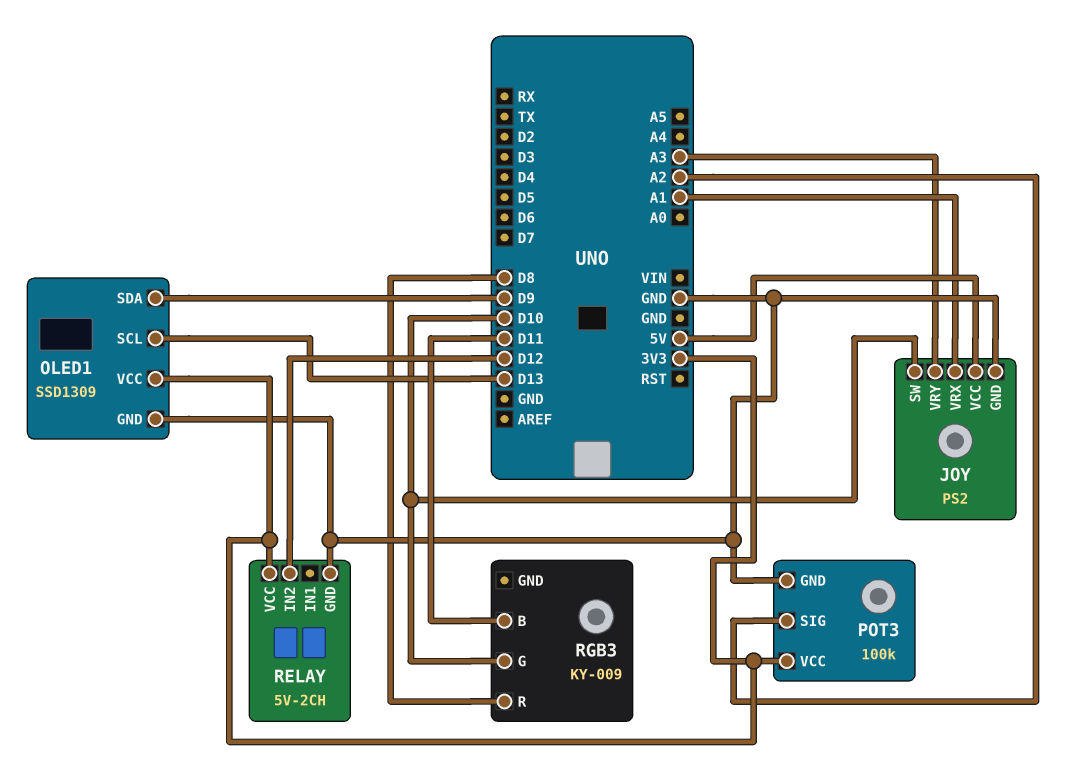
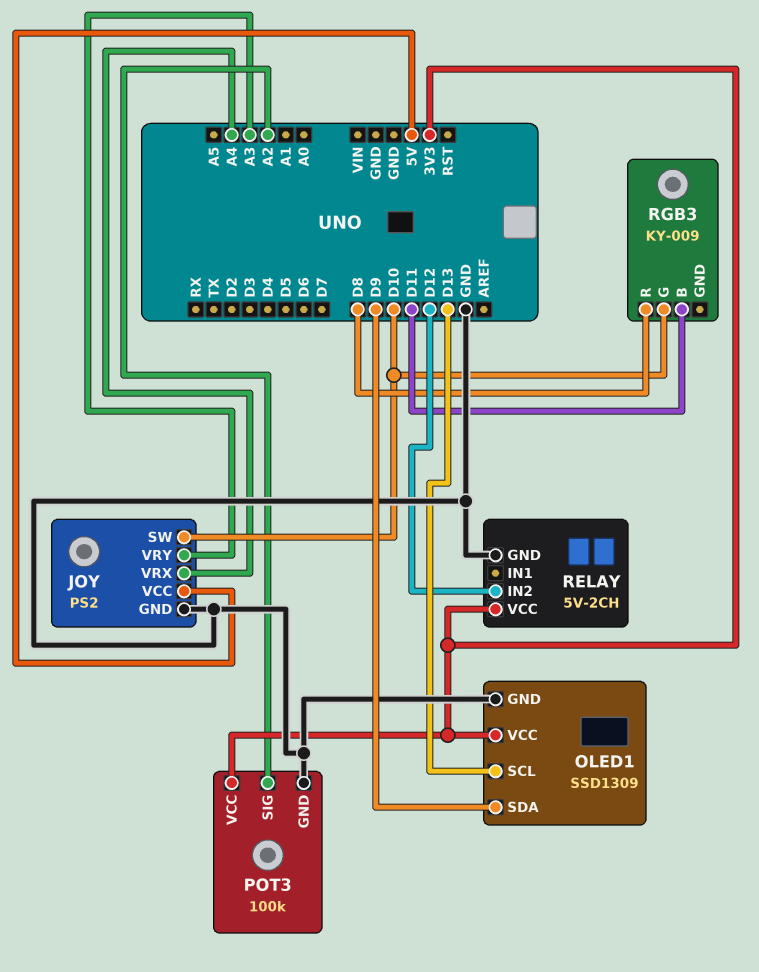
JOY pin VRX: A1 -> A4

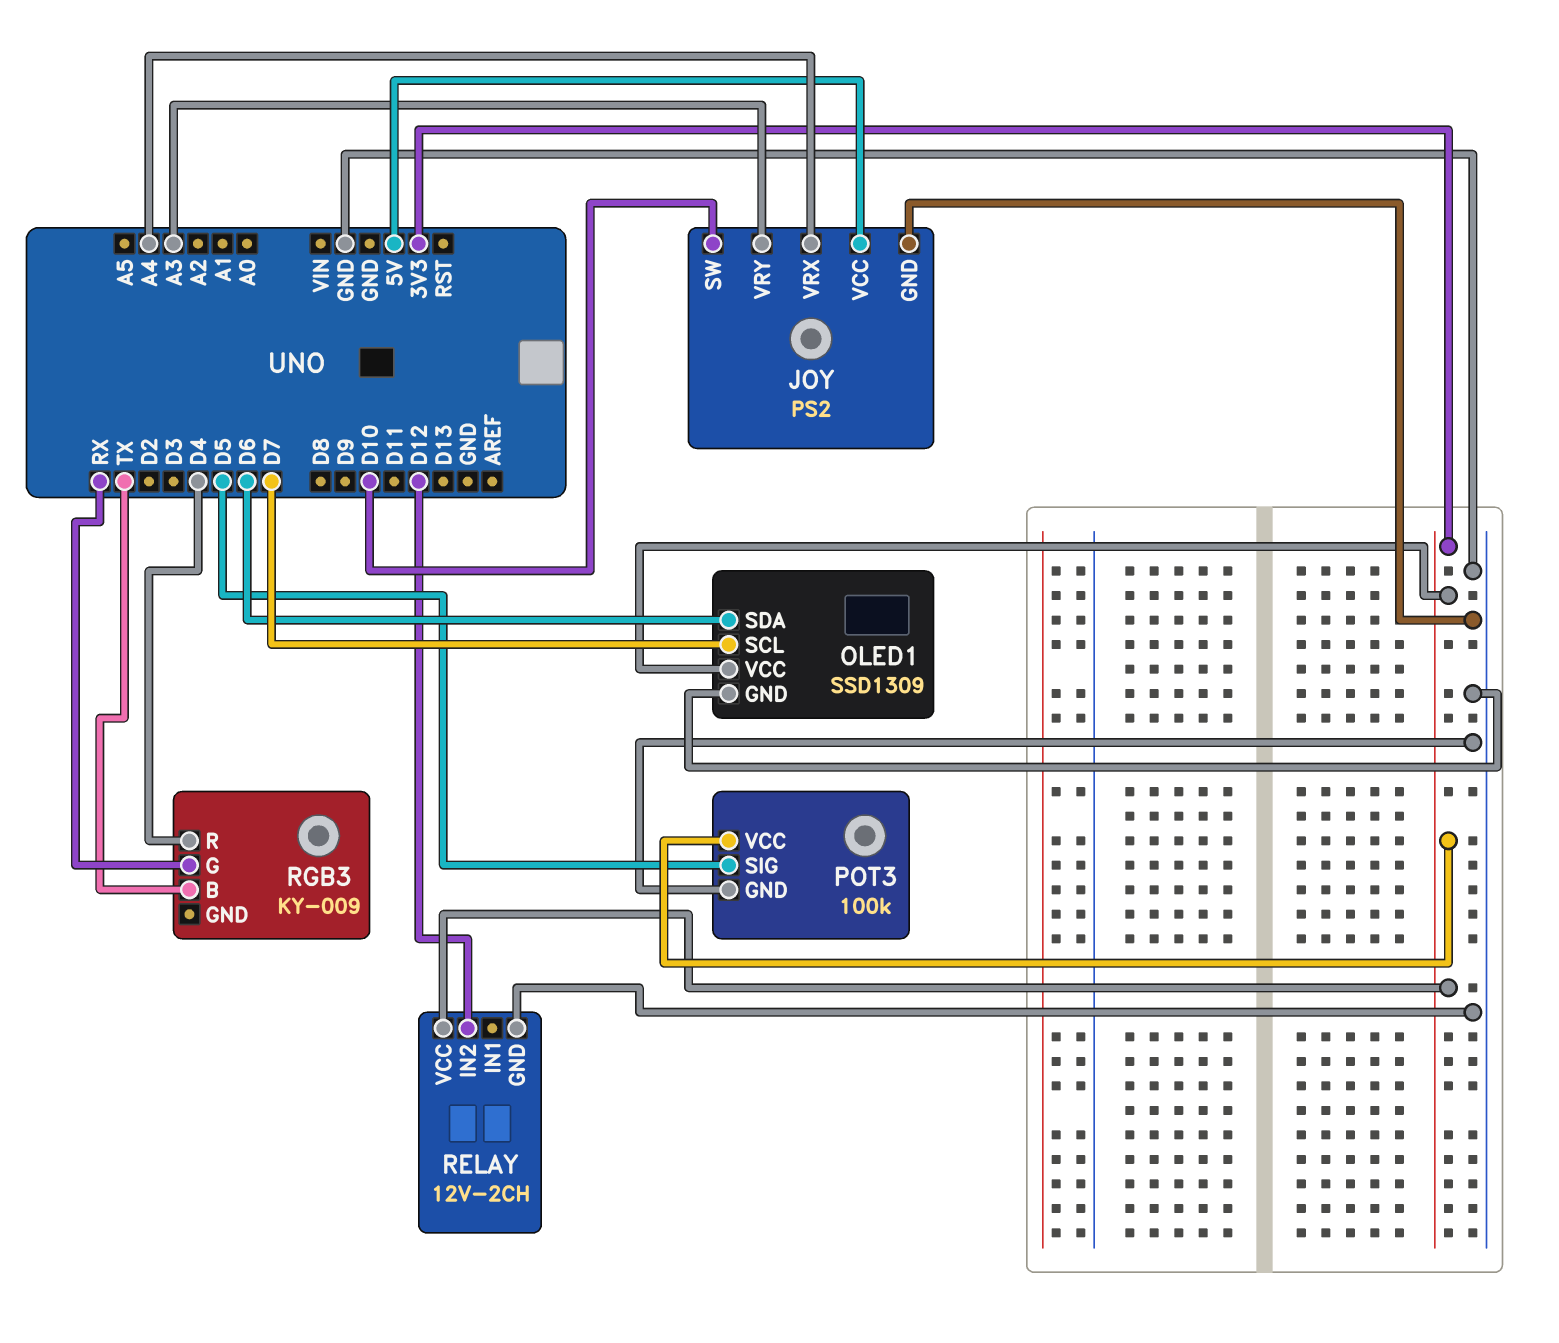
OLED1 pin SCL: D13 -> D7
OLED1 pin SDA: D9 -> D6
POT3 pin SIG: A2 -> D5
RELAY: 5V-2CH -> 12V-2CH
RGB3 pin B: D11 -> TX
RGB3 pin G: D10 -> RX
RGB3 pin R: D8 -> D4

